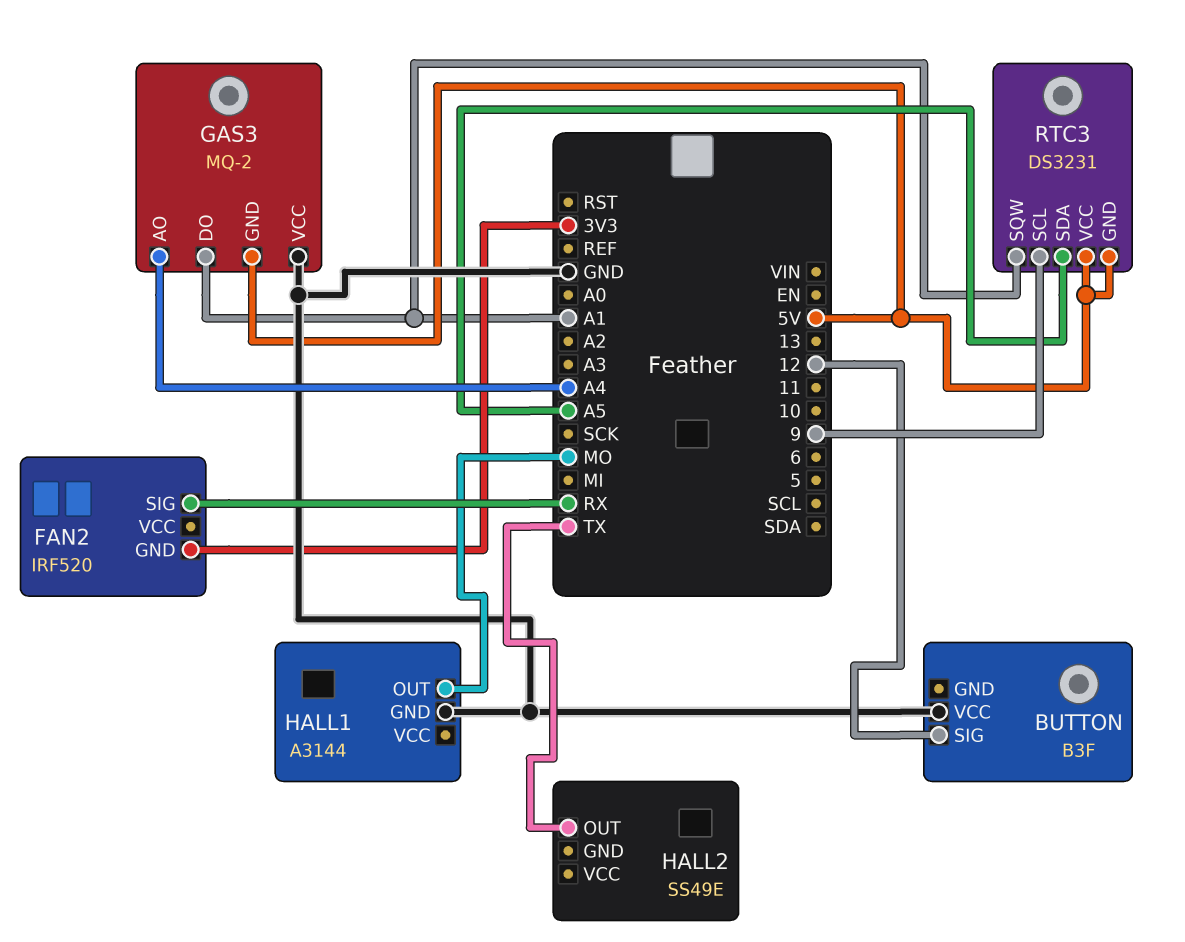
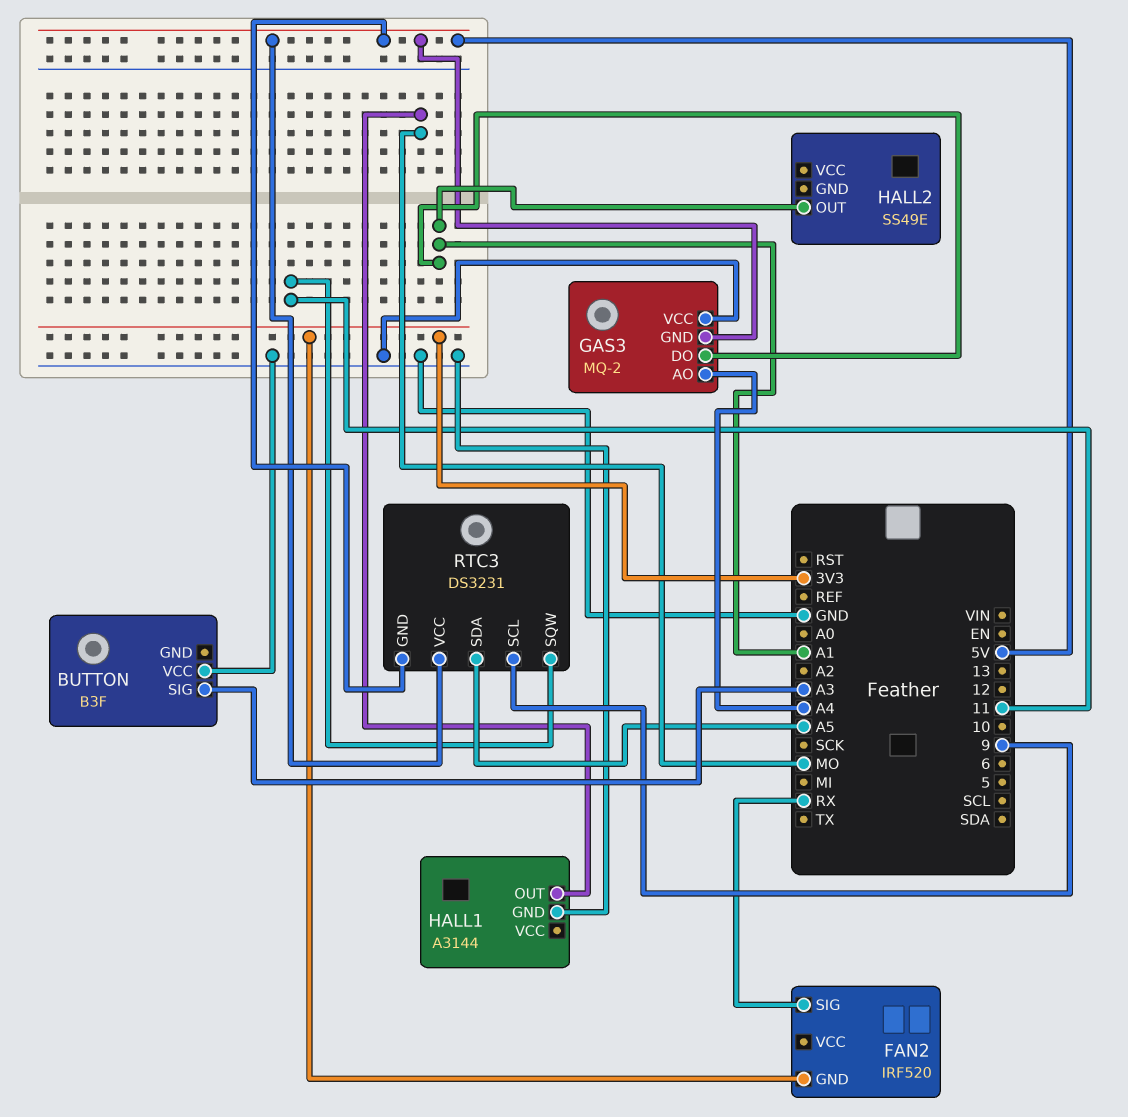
BUTTON pin SIG: 12 -> A3
HALL2 pin OUT: TX -> A1
RTC3 pin SQW: A1 -> 11

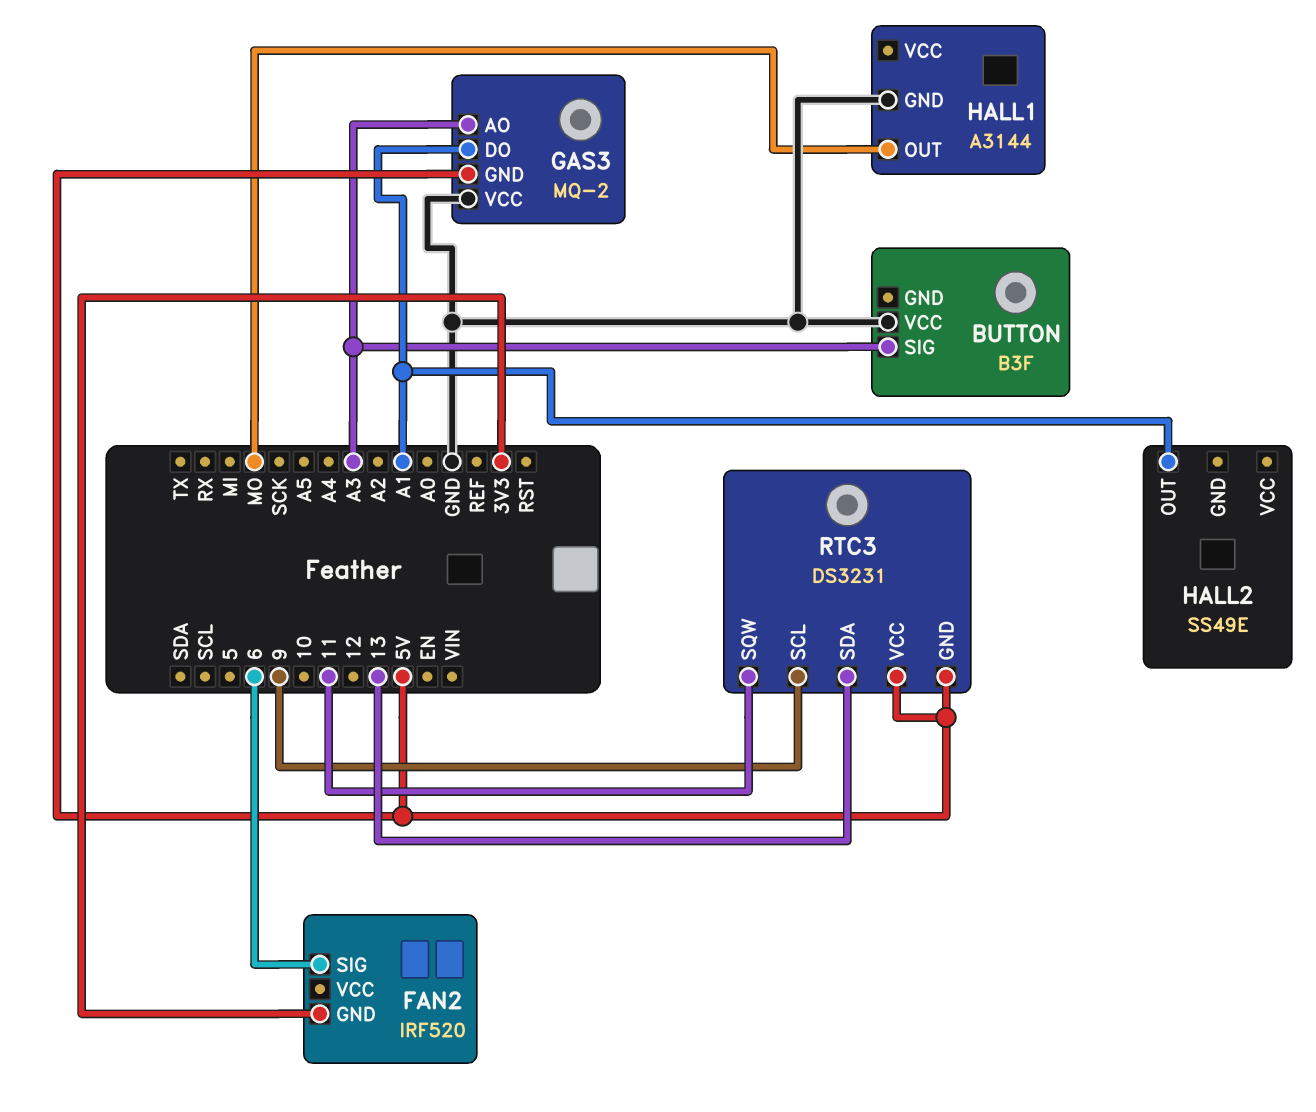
FAN2 pin SIG: RX -> 6
GAS3 pin AO: A4 -> A3
RTC3 pin SDA: A5 -> 13

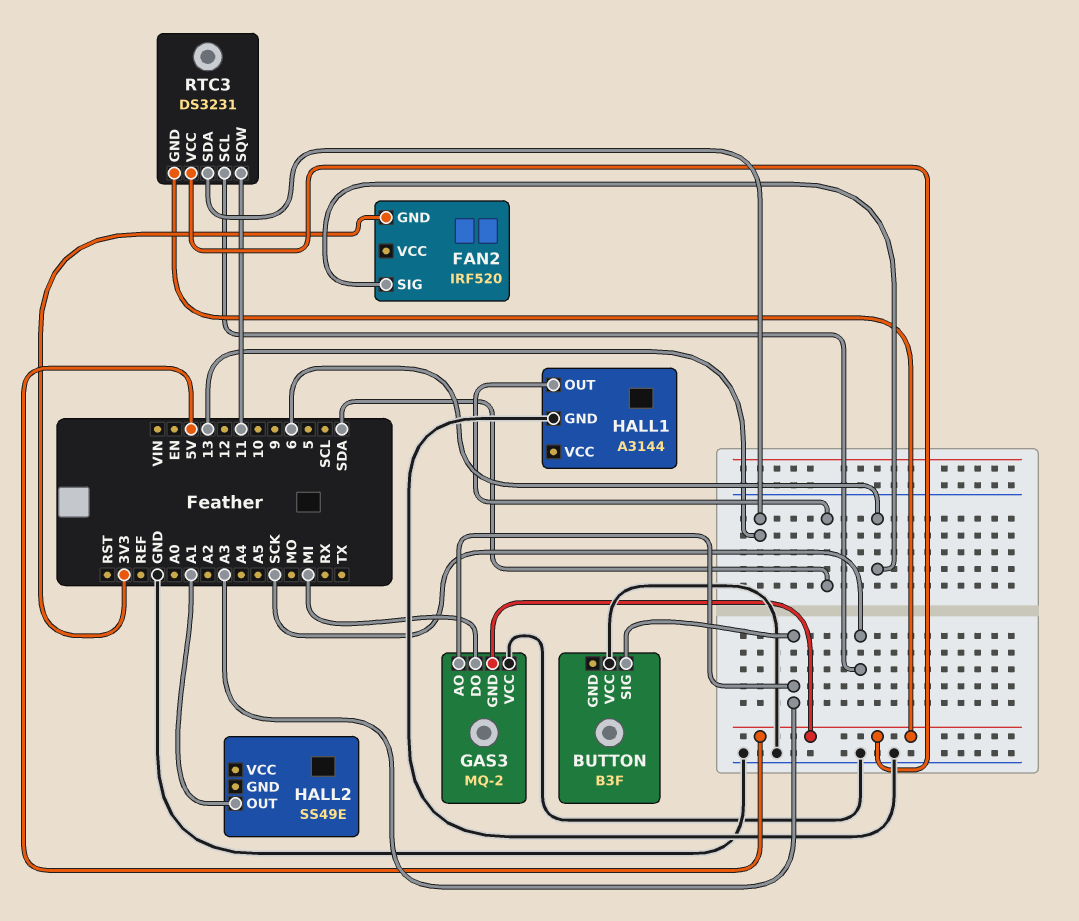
GAS3 pin DO: A1 -> MI
HALL1 pin OUT: MO -> SDA
RTC3 pin SCL: 9 -> SCK

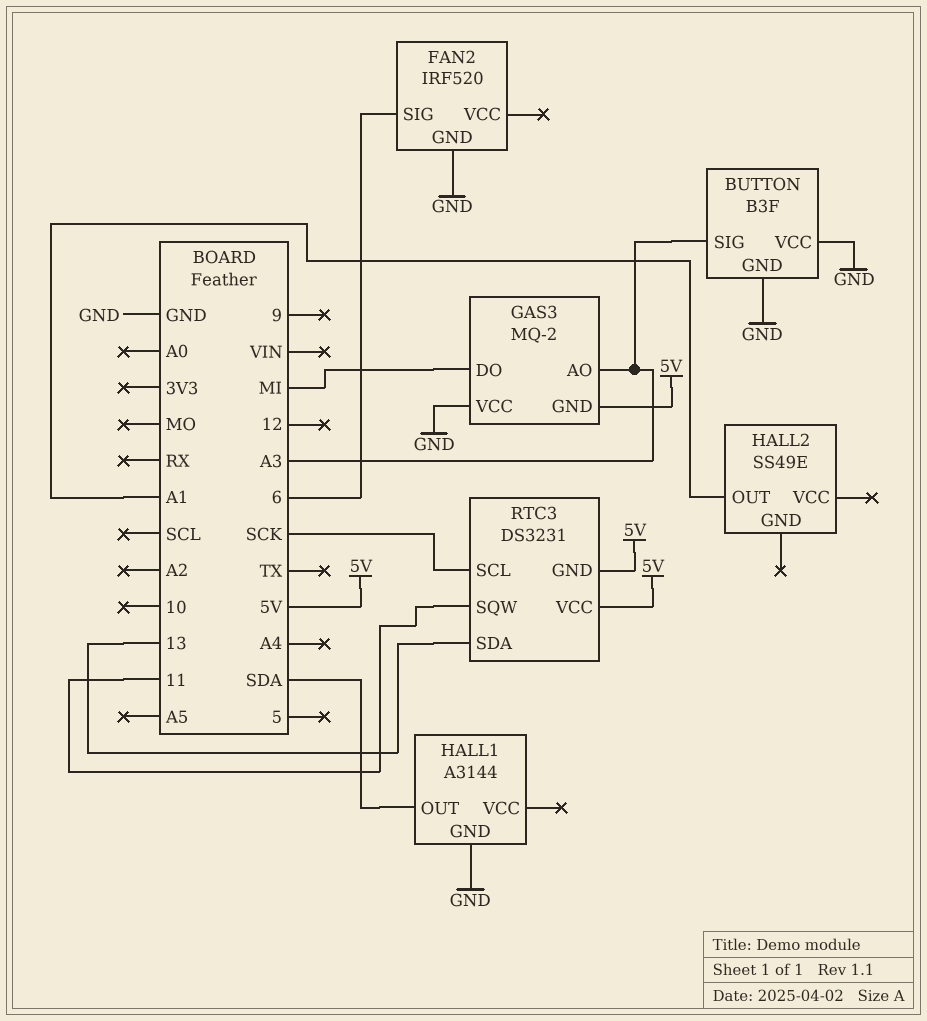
BUTTON pin GND: none -> GND
FAN2 pin GND: 3V3 -> GND

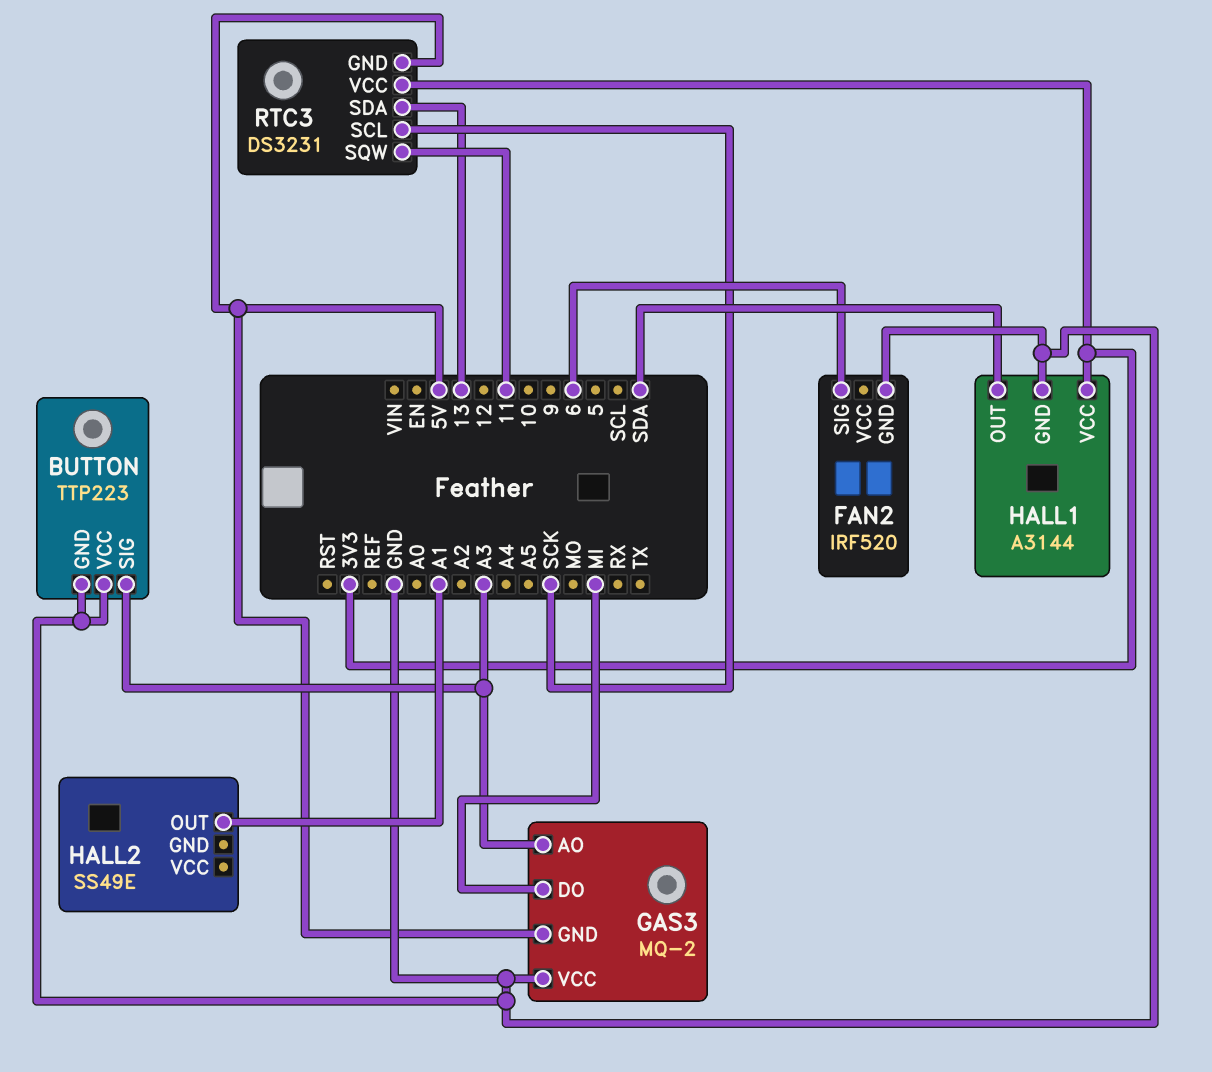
BUTTON: B3F -> TTP223
HALL1 pin VCC: none -> 3V3
RTC3 pin VCC: 5V -> 3V3

